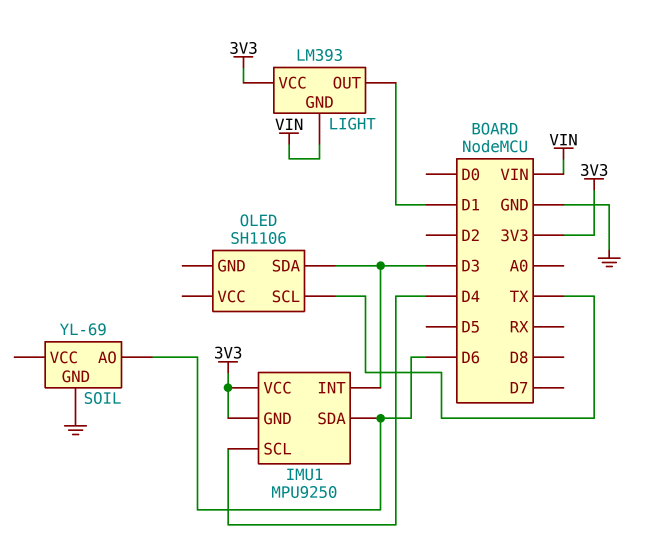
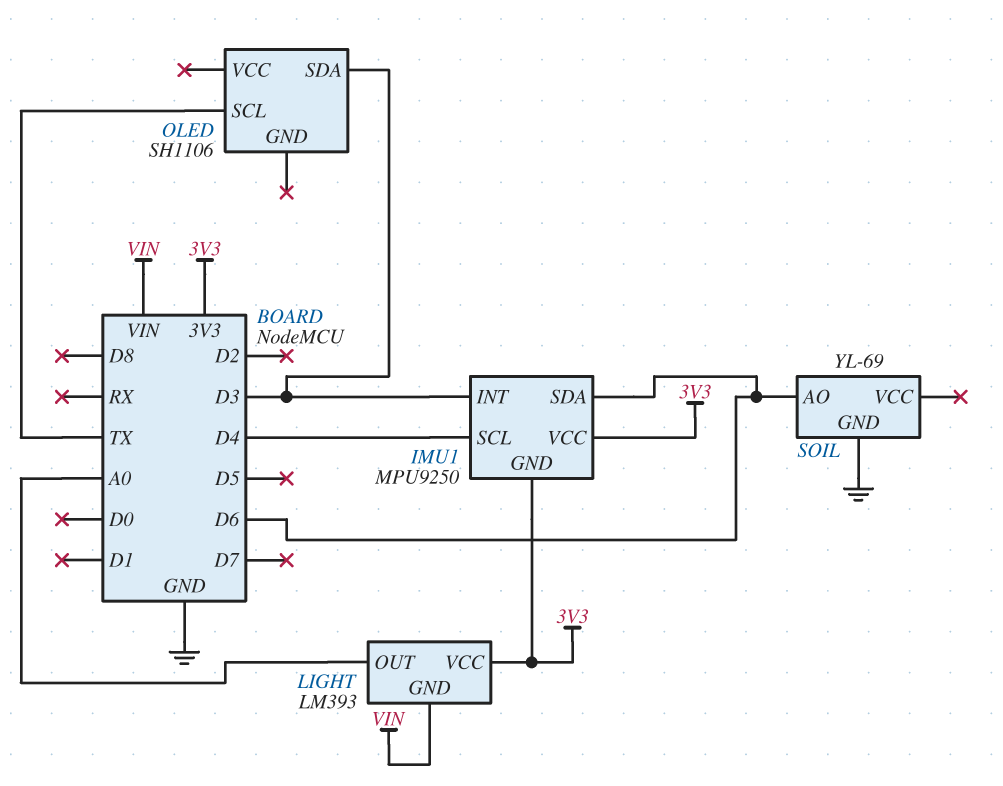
LIGHT pin OUT: D1 -> A0

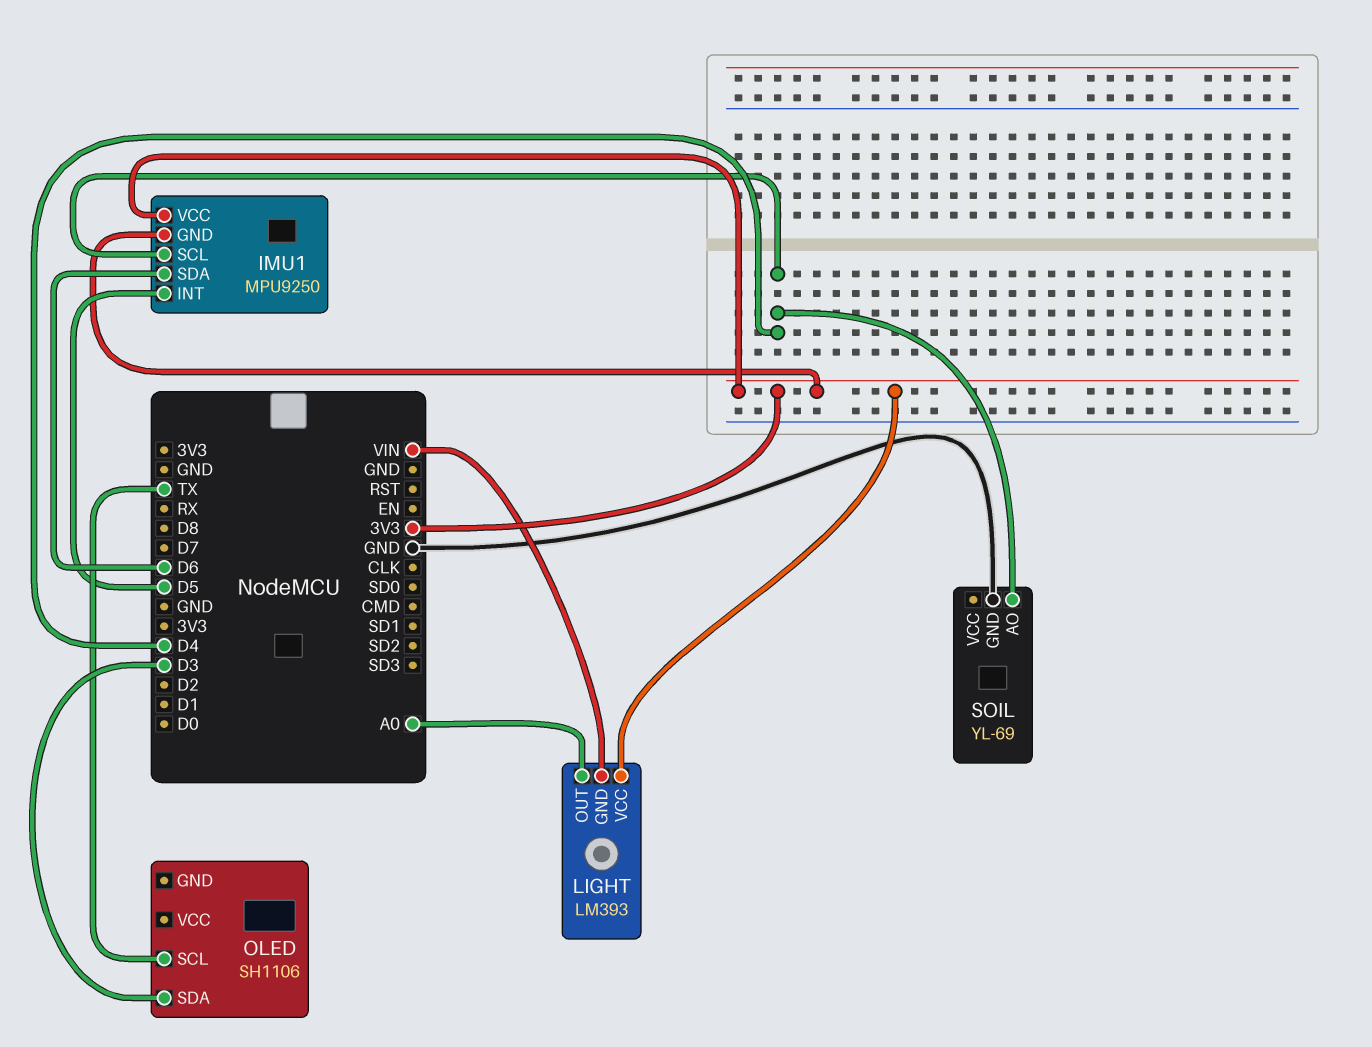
IMU1 pin INT: D3 -> D5
SOIL pin AO: D6 -> D4

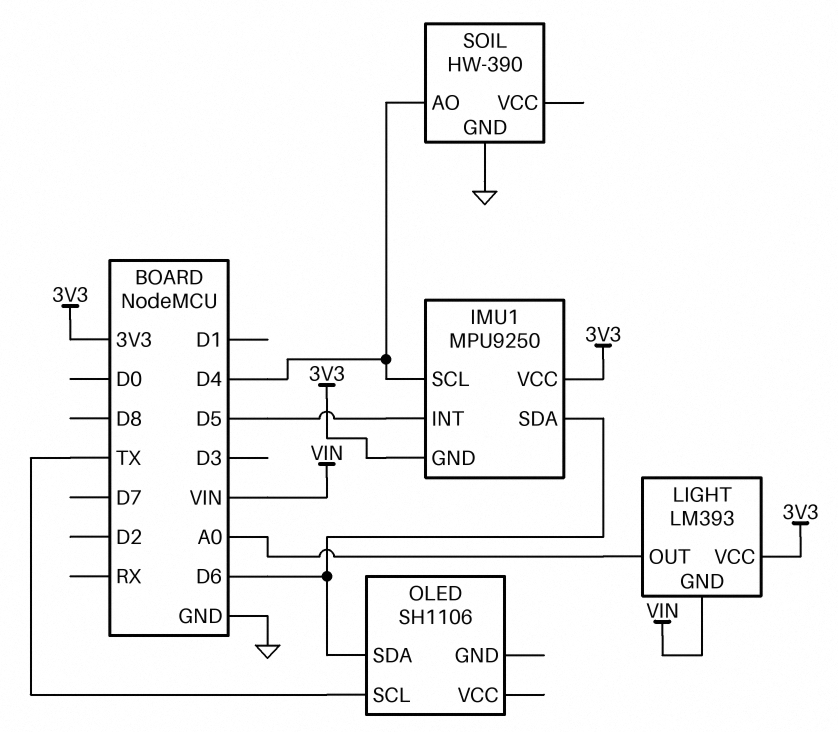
OLED pin SDA: D3 -> D6
SOIL: YL-69 -> HW-390

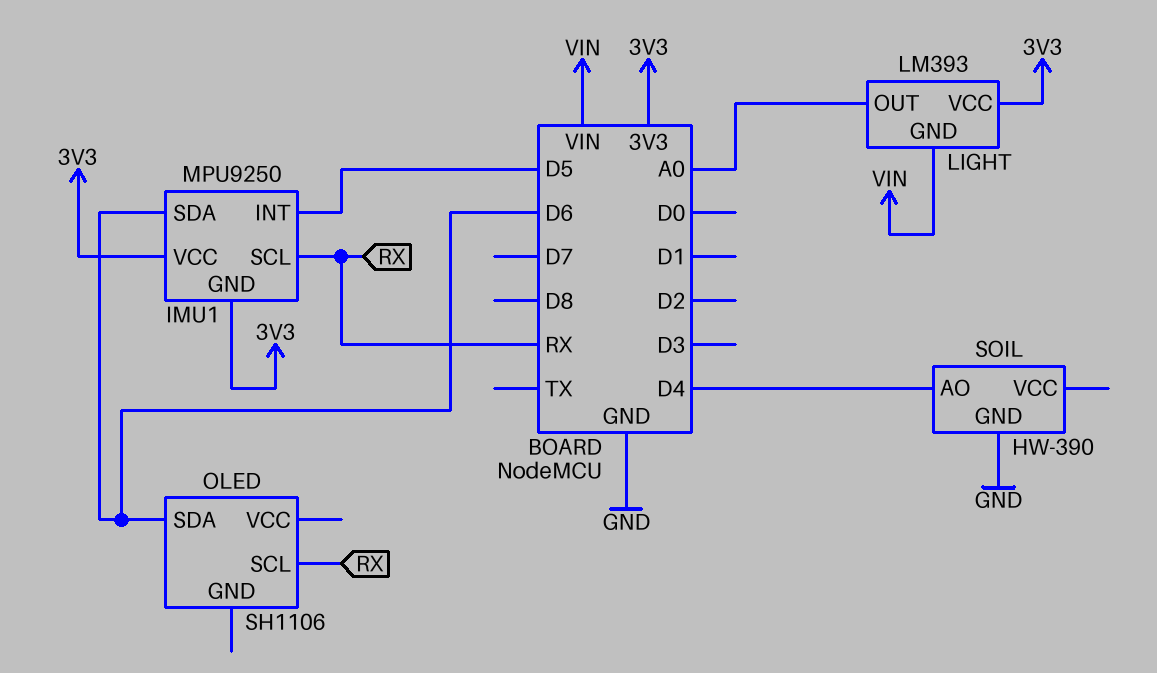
IMU1 pin SCL: D4 -> RX
OLED pin SCL: TX -> RX

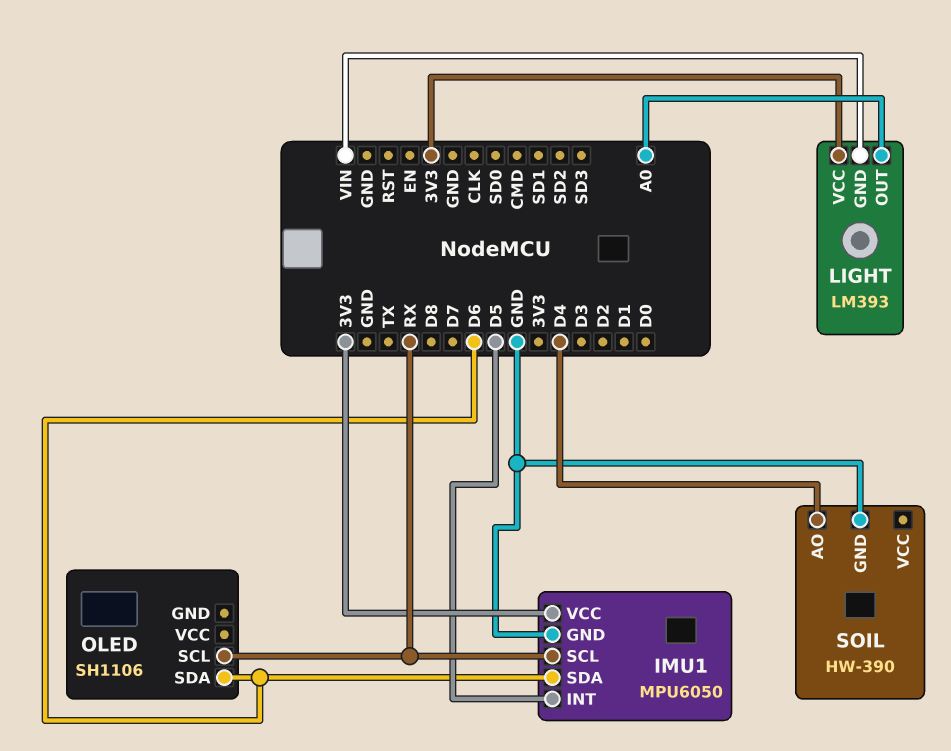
IMU1: MPU9250 -> MPU6050
IMU1 pin GND: 3V3 -> GND

